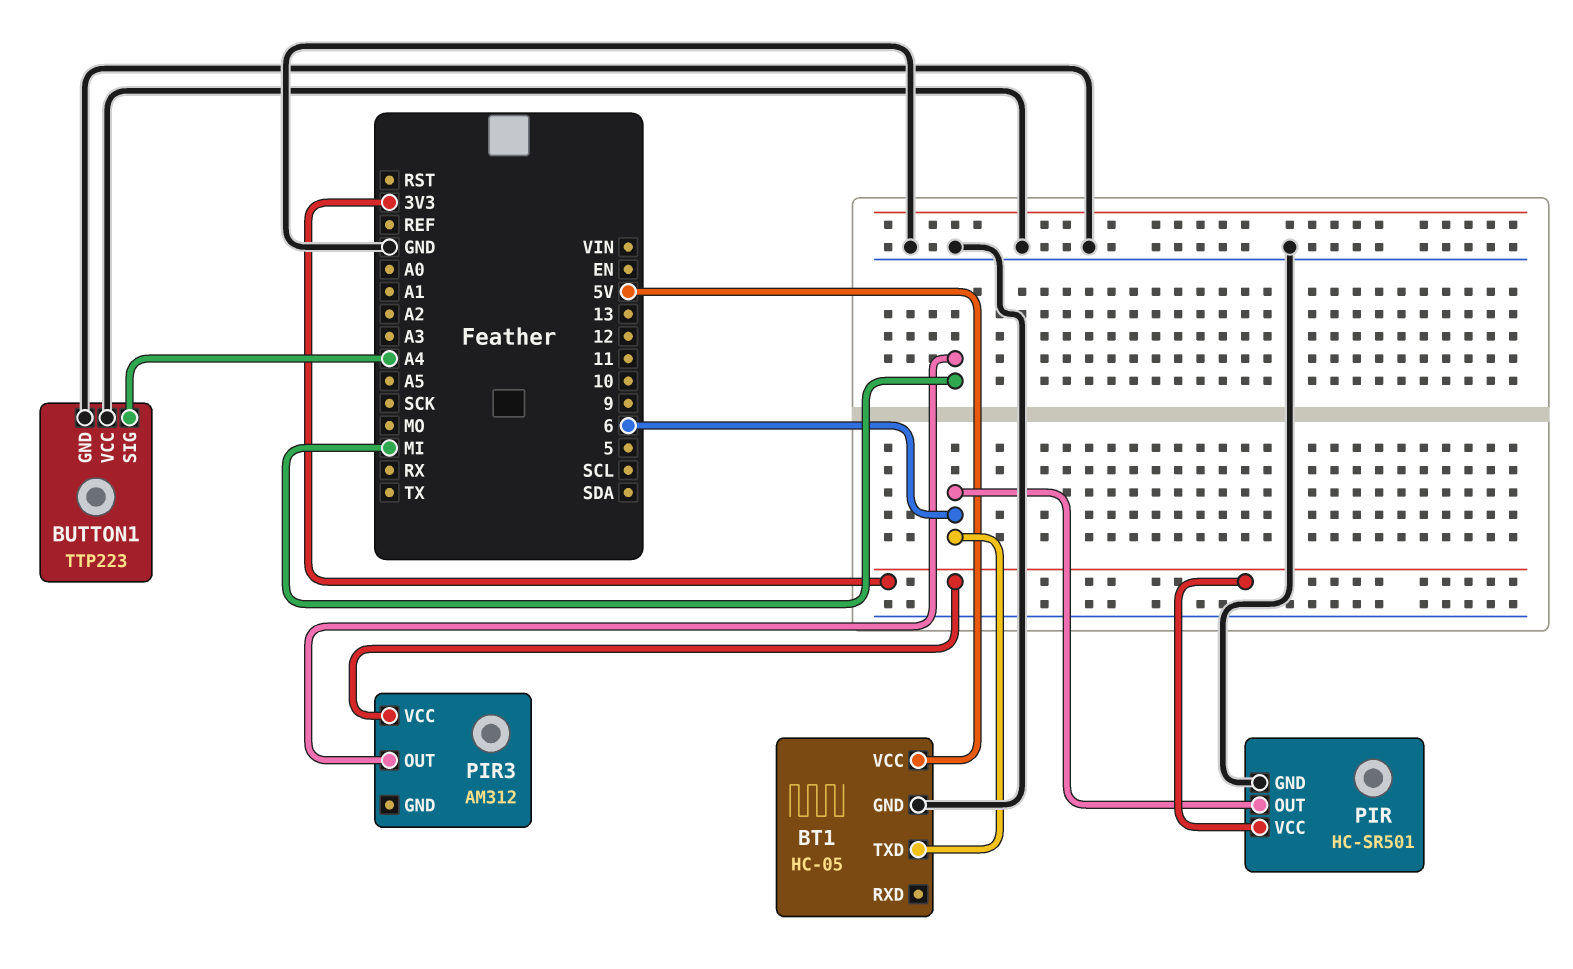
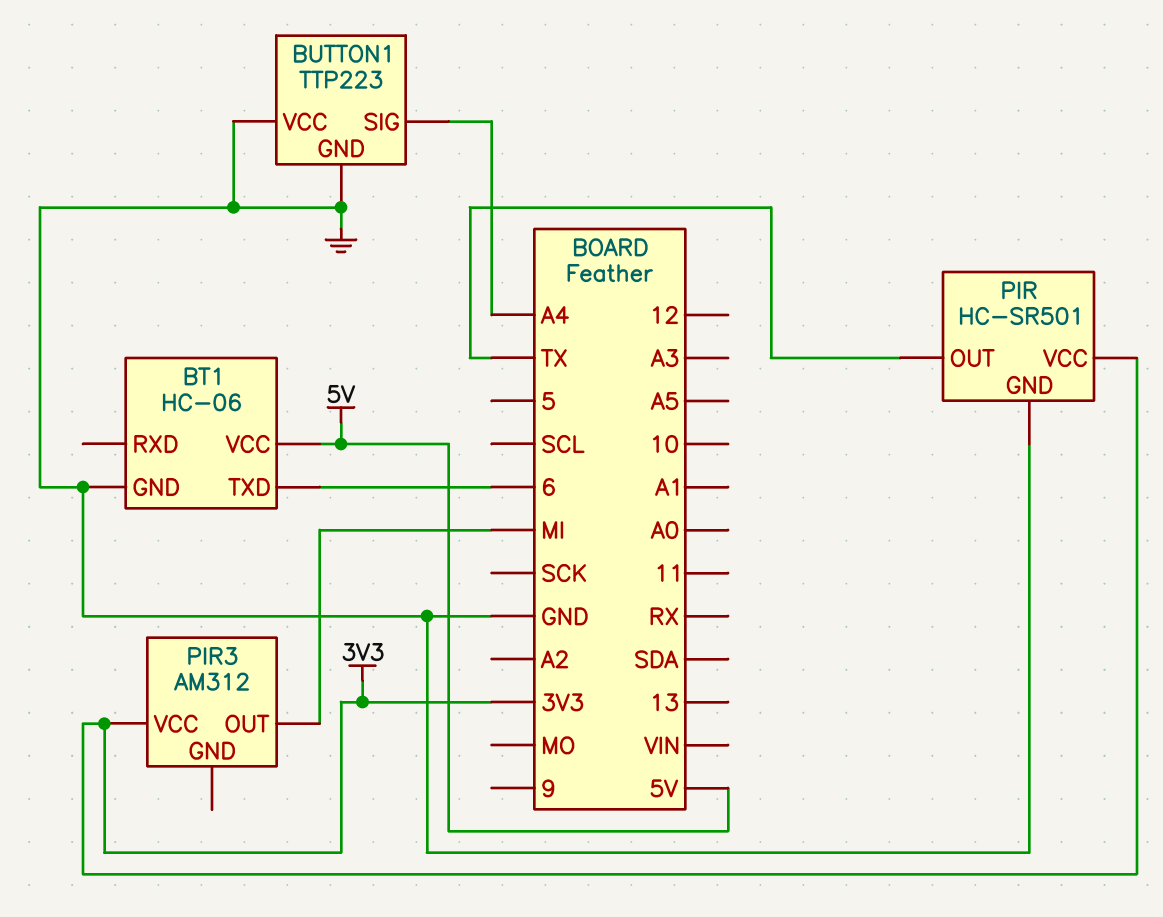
BT1: HC-05 -> HC-06
PIR pin OUT: 6 -> TX

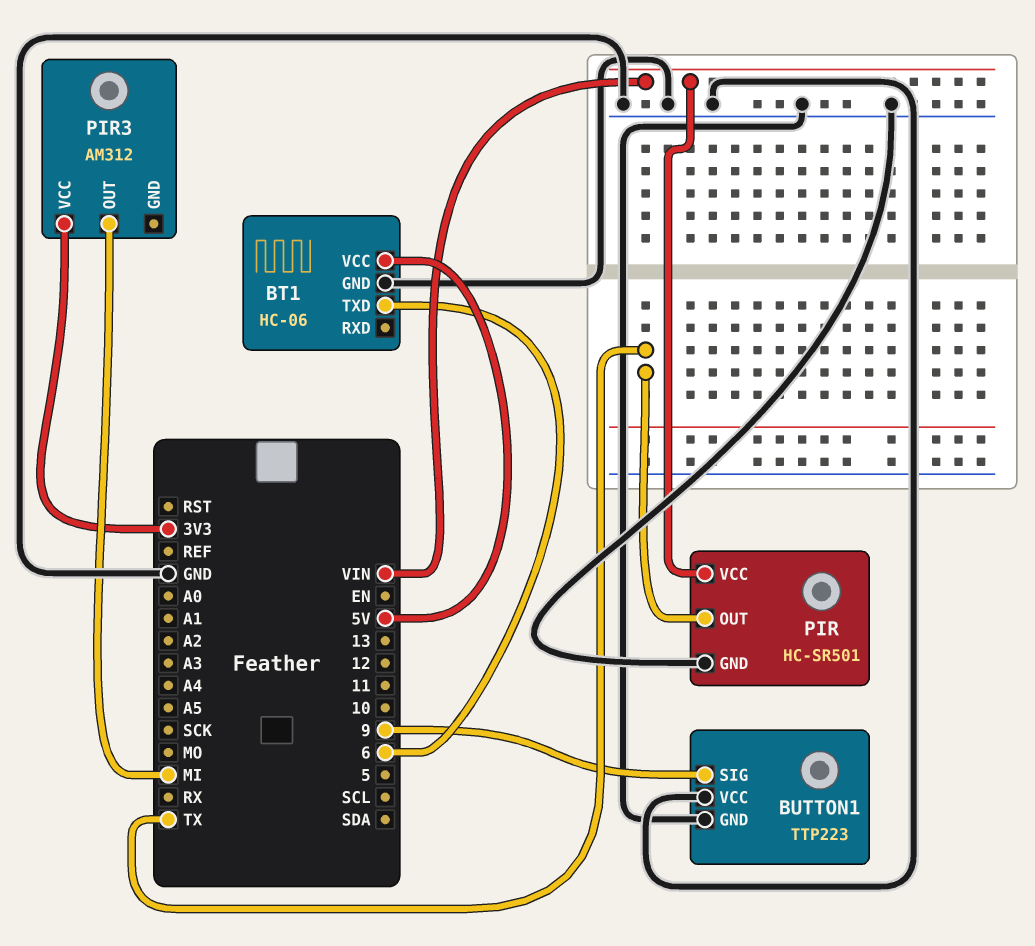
BUTTON1 pin SIG: A4 -> 9
PIR pin VCC: 3V3 -> VIN

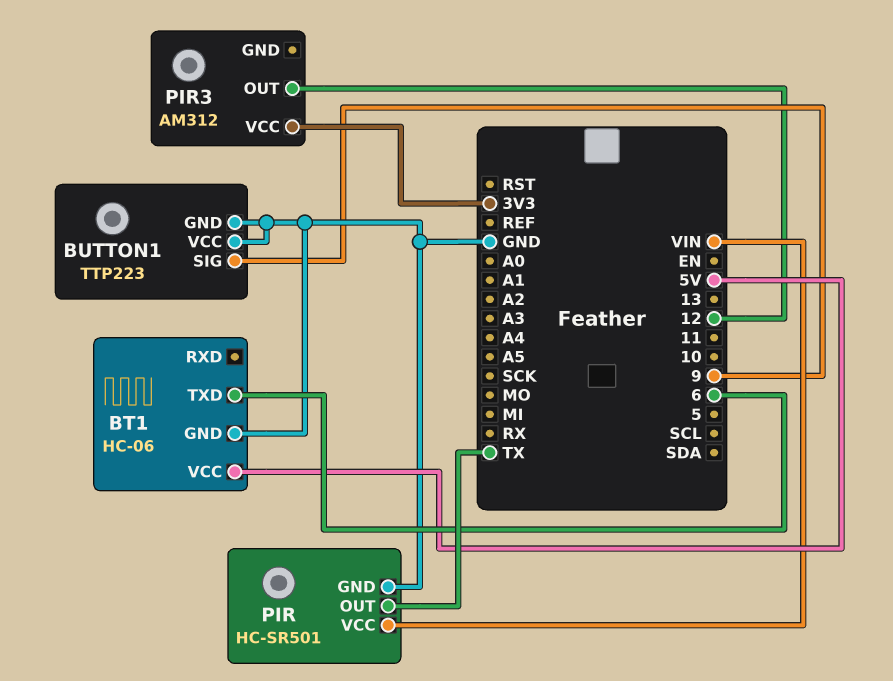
PIR3 pin OUT: MI -> 12

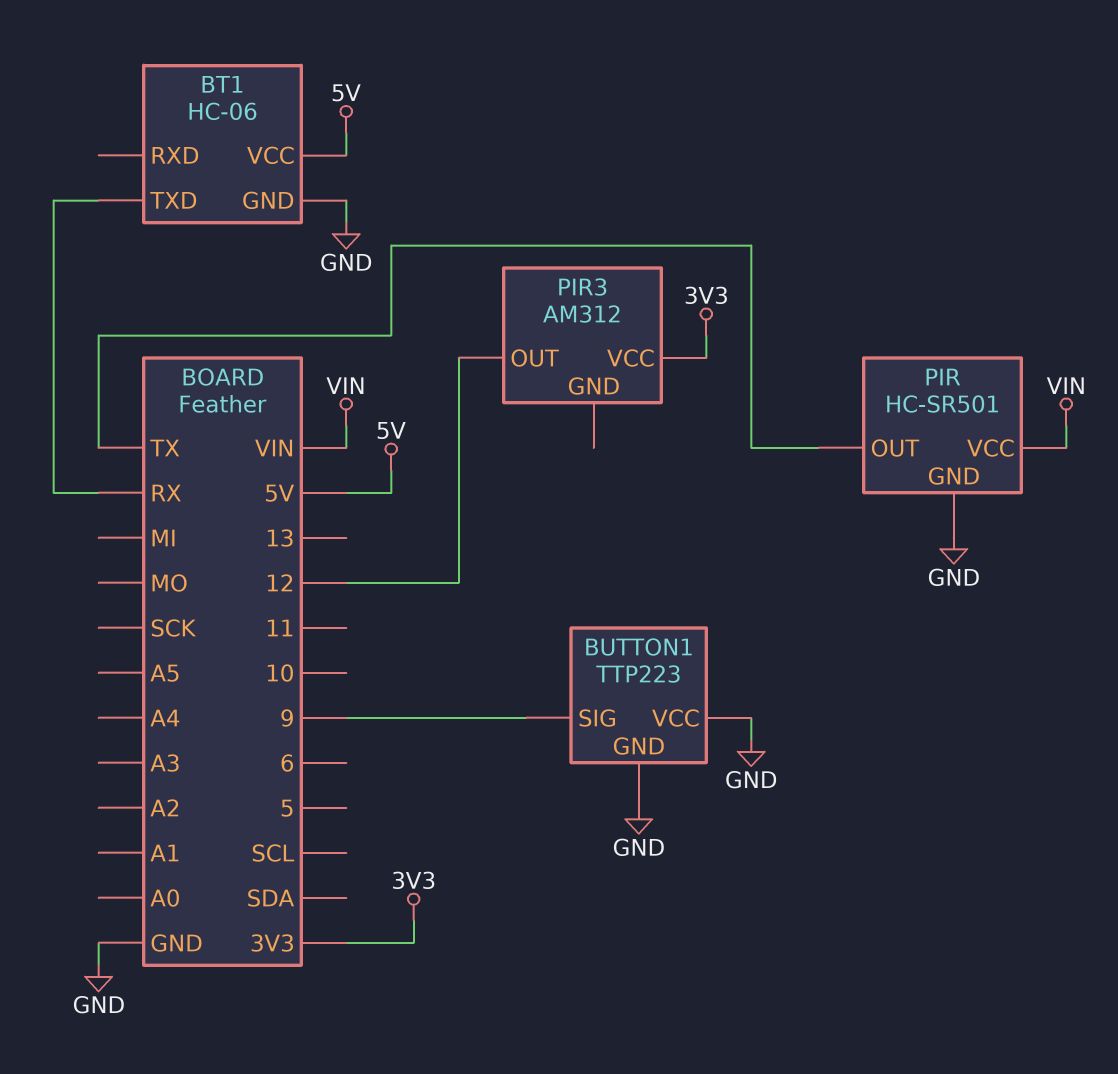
BT1 pin TXD: 6 -> RX

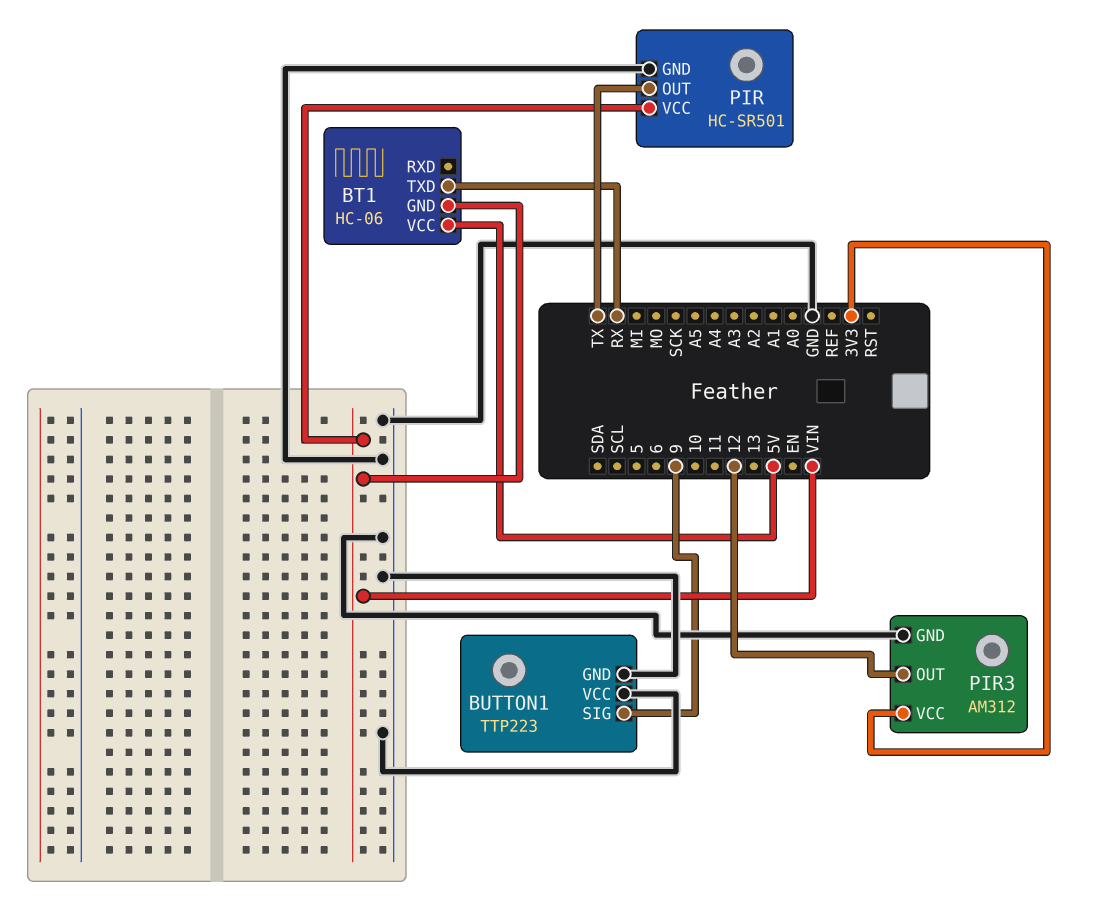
BT1 pin GND: GND -> VIN
PIR3 pin GND: none -> GND

